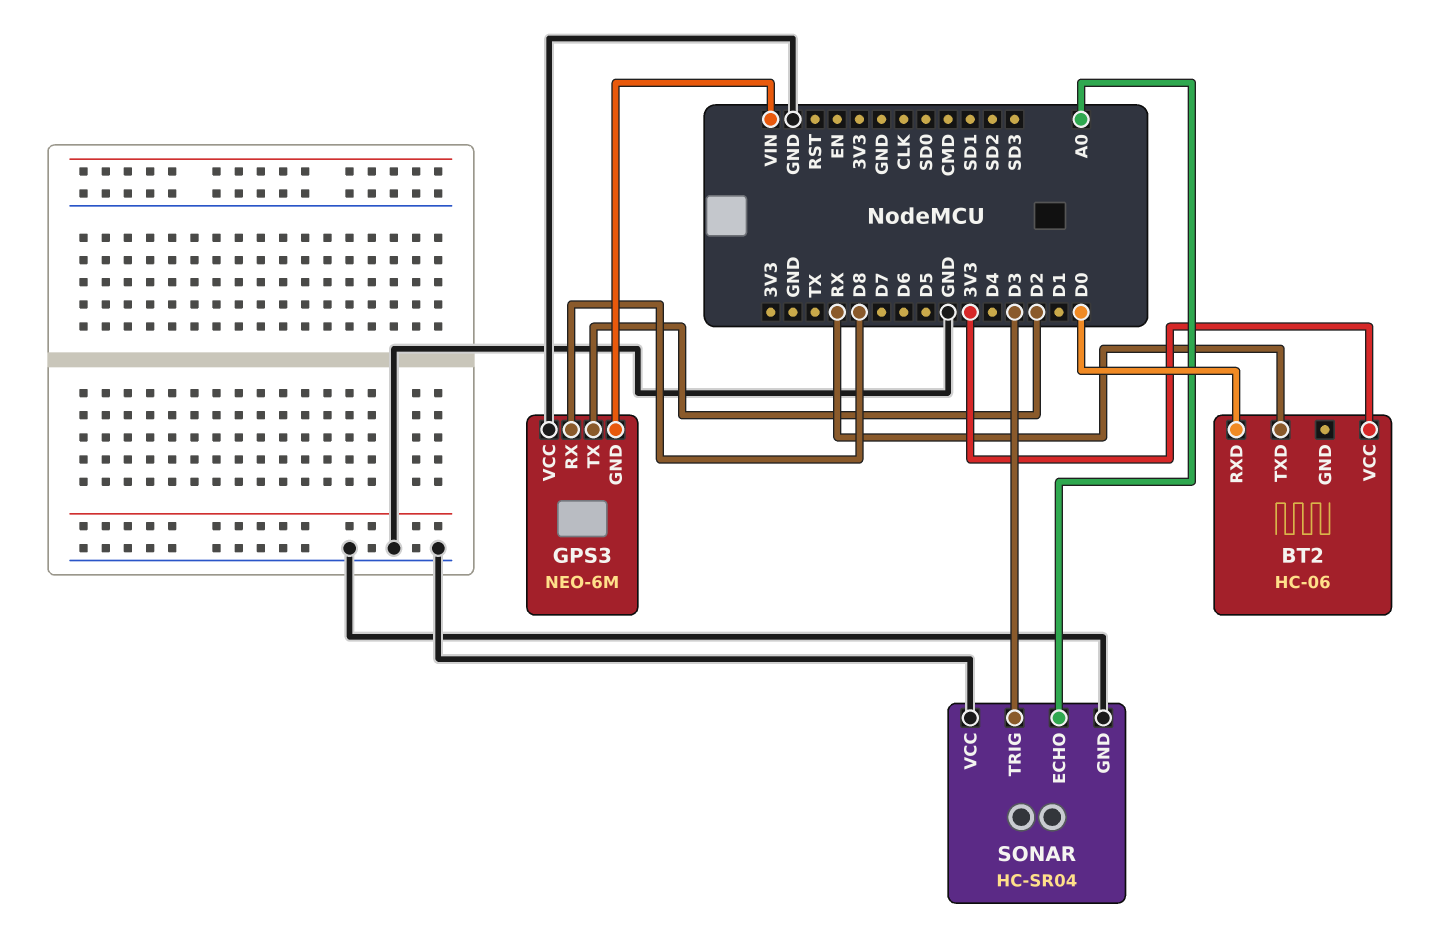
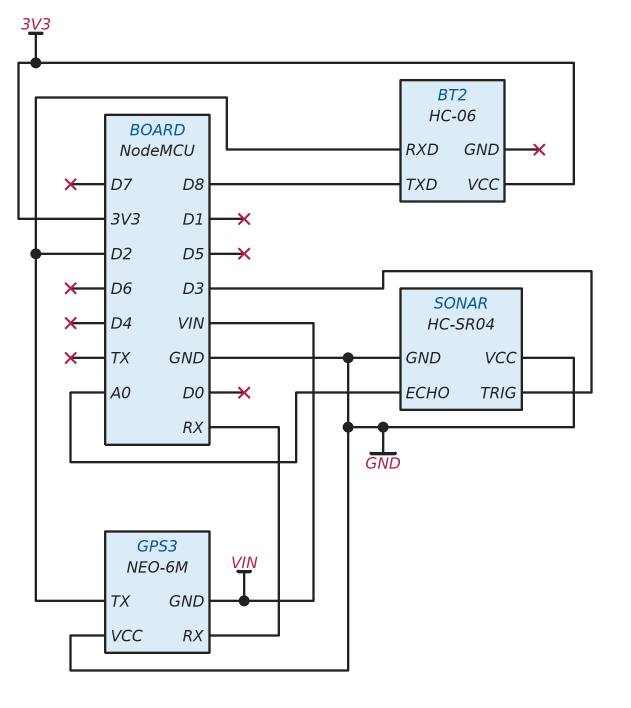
BT2 pin RXD: D0 -> D2
BT2 pin TXD: RX -> D8
GPS3 pin RX: D8 -> RX

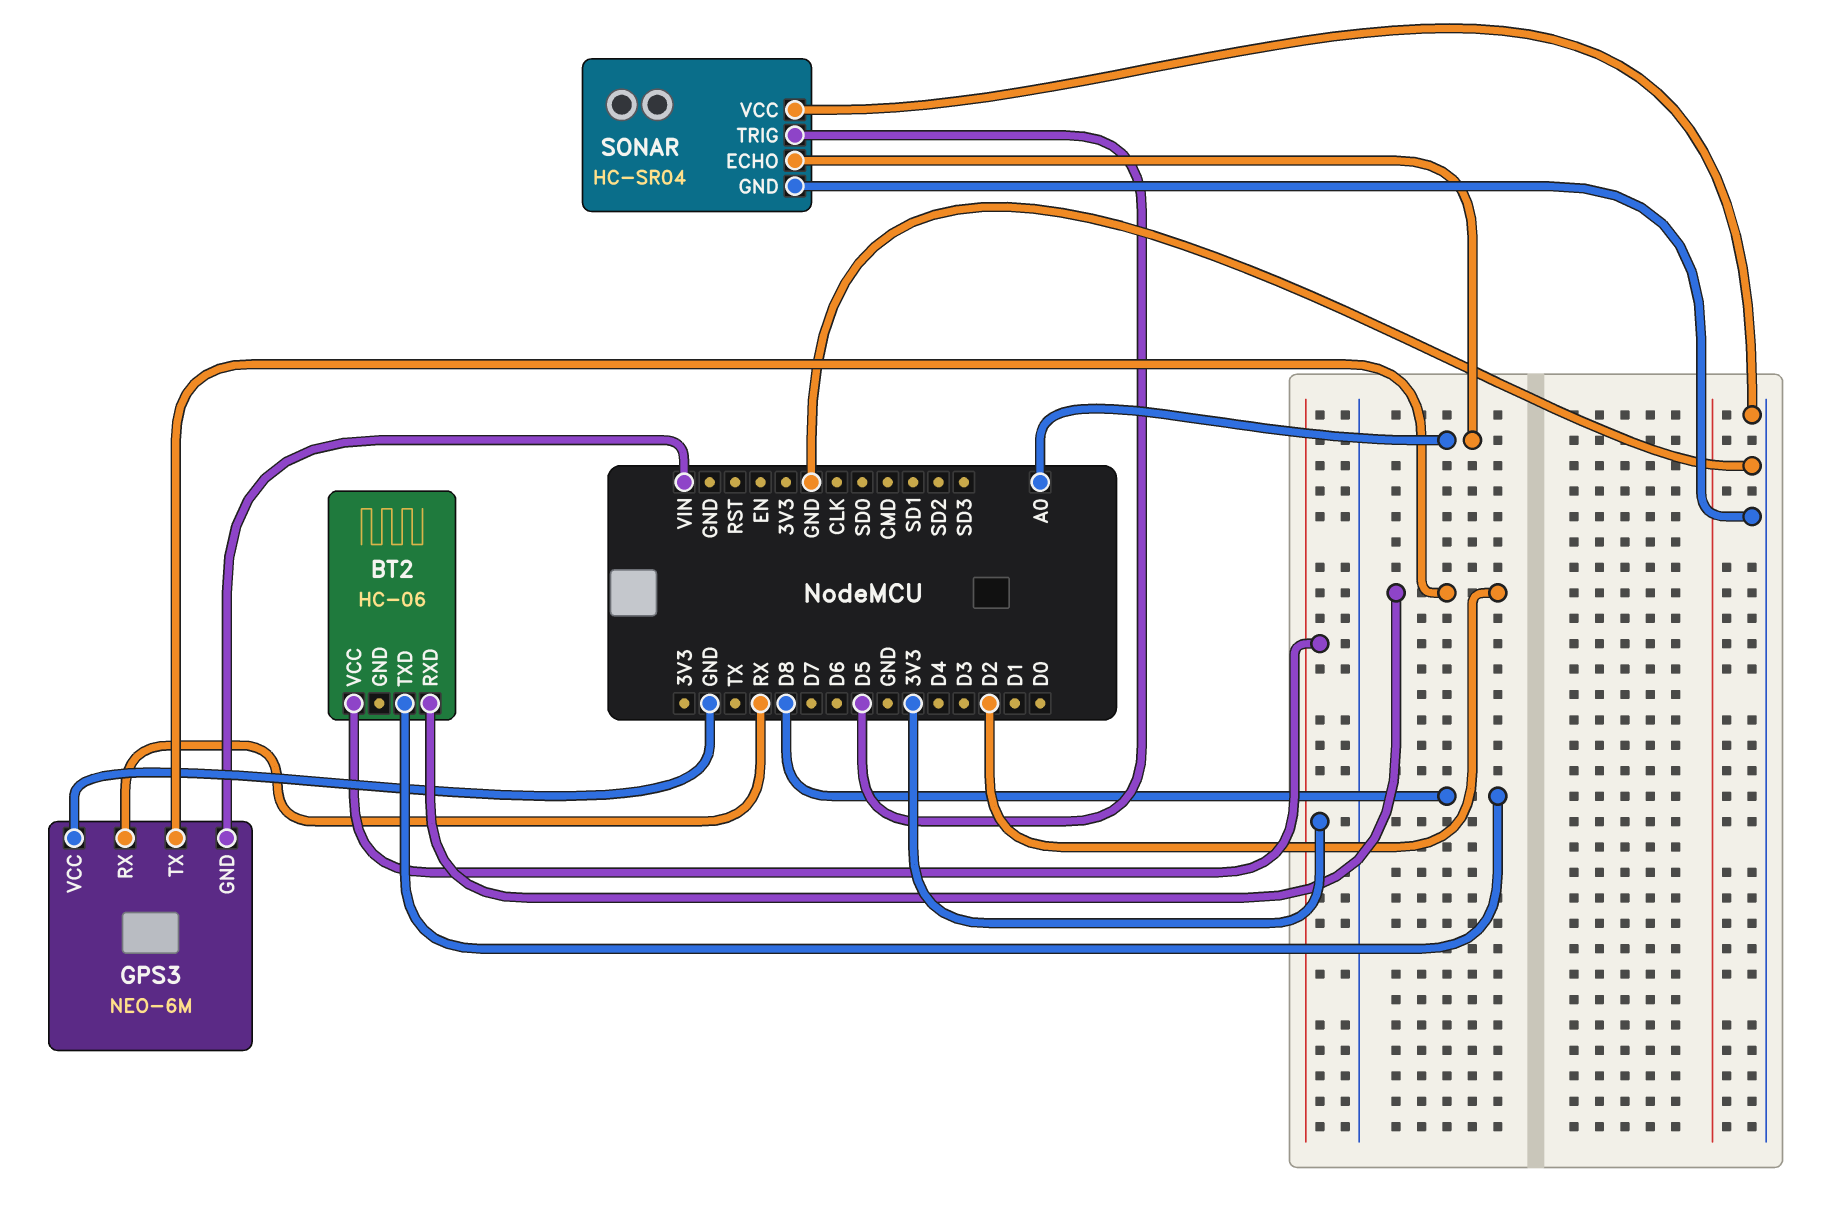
SONAR pin TRIG: D3 -> D5

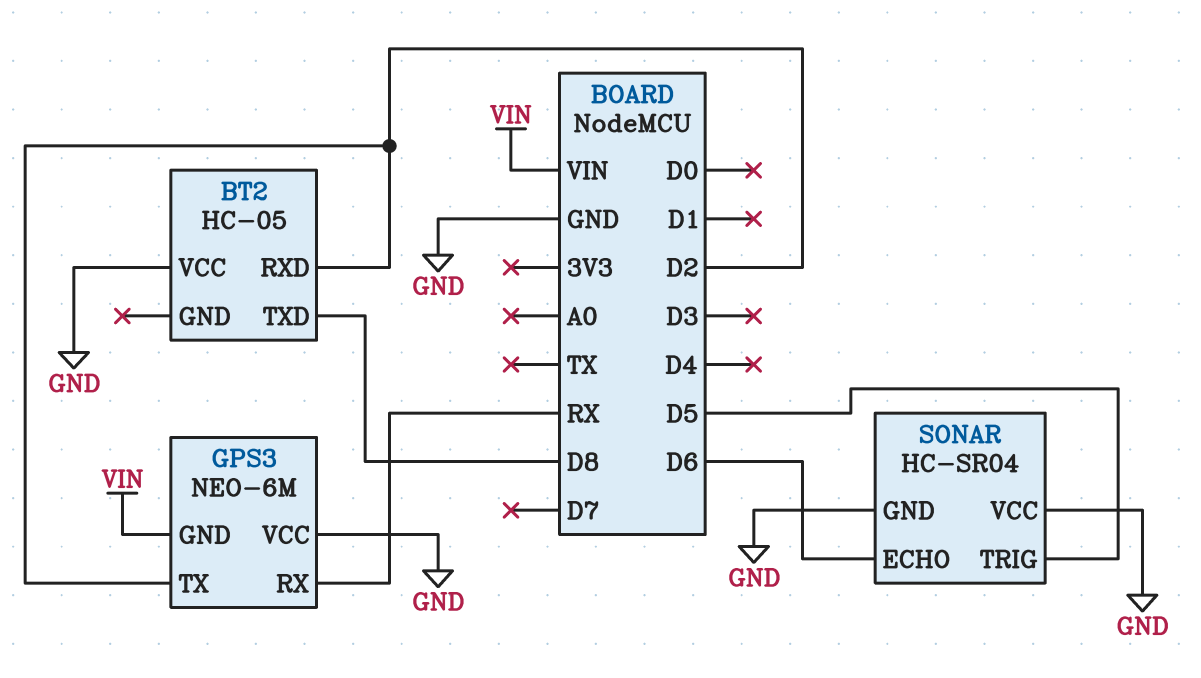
BT2: HC-06 -> HC-05
BT2 pin VCC: 3V3 -> GND
SONAR pin ECHO: A0 -> D6

